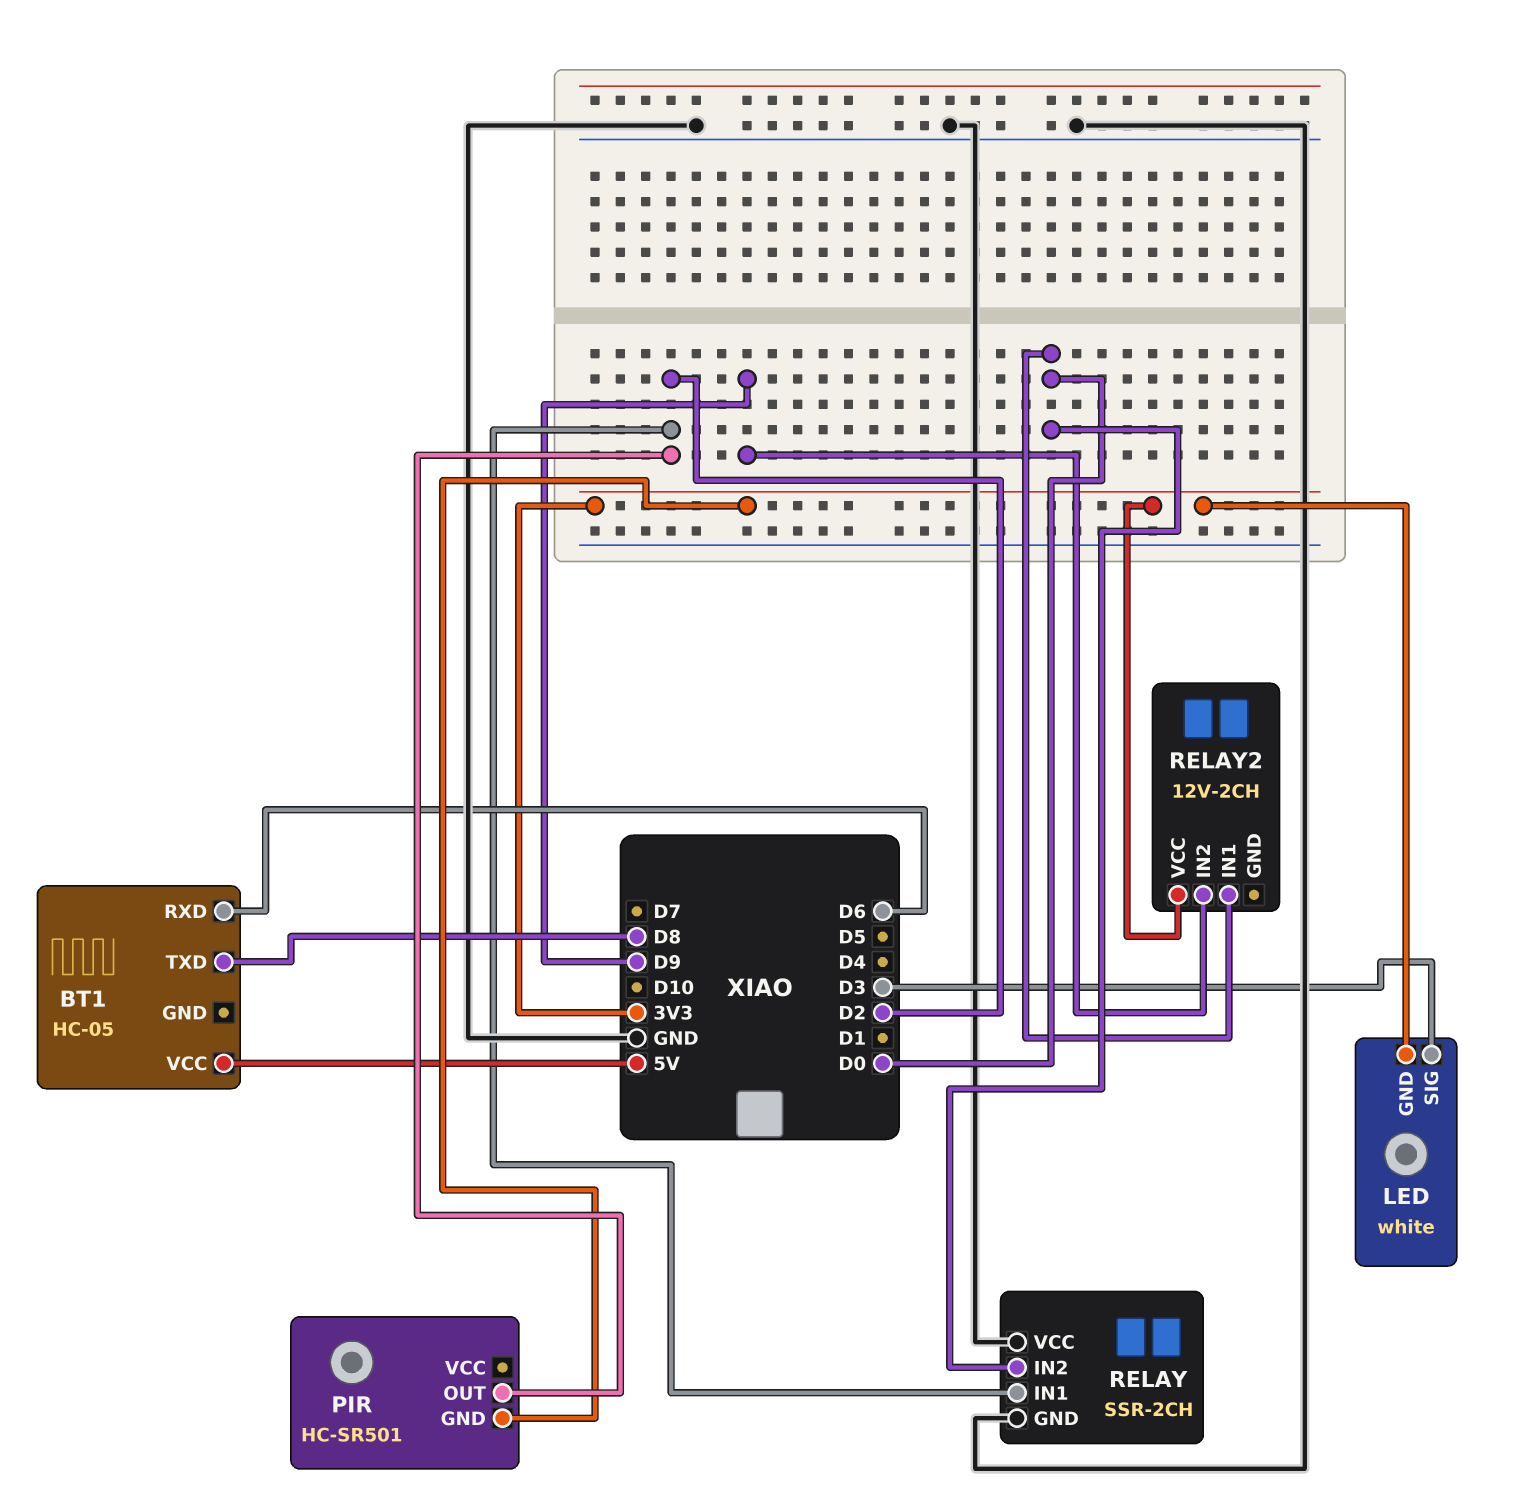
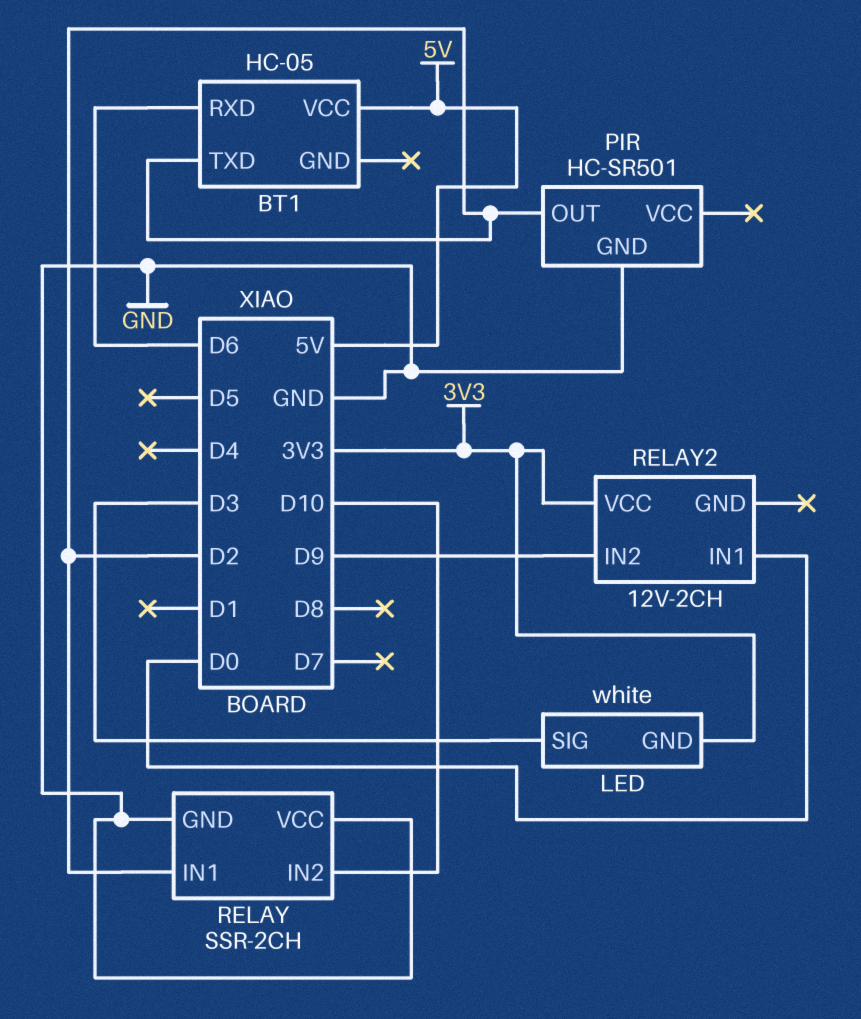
BT1 pin TXD: D8 -> D2
PIR pin GND: 3V3 -> GND
RELAY pin IN2: D0 -> D10

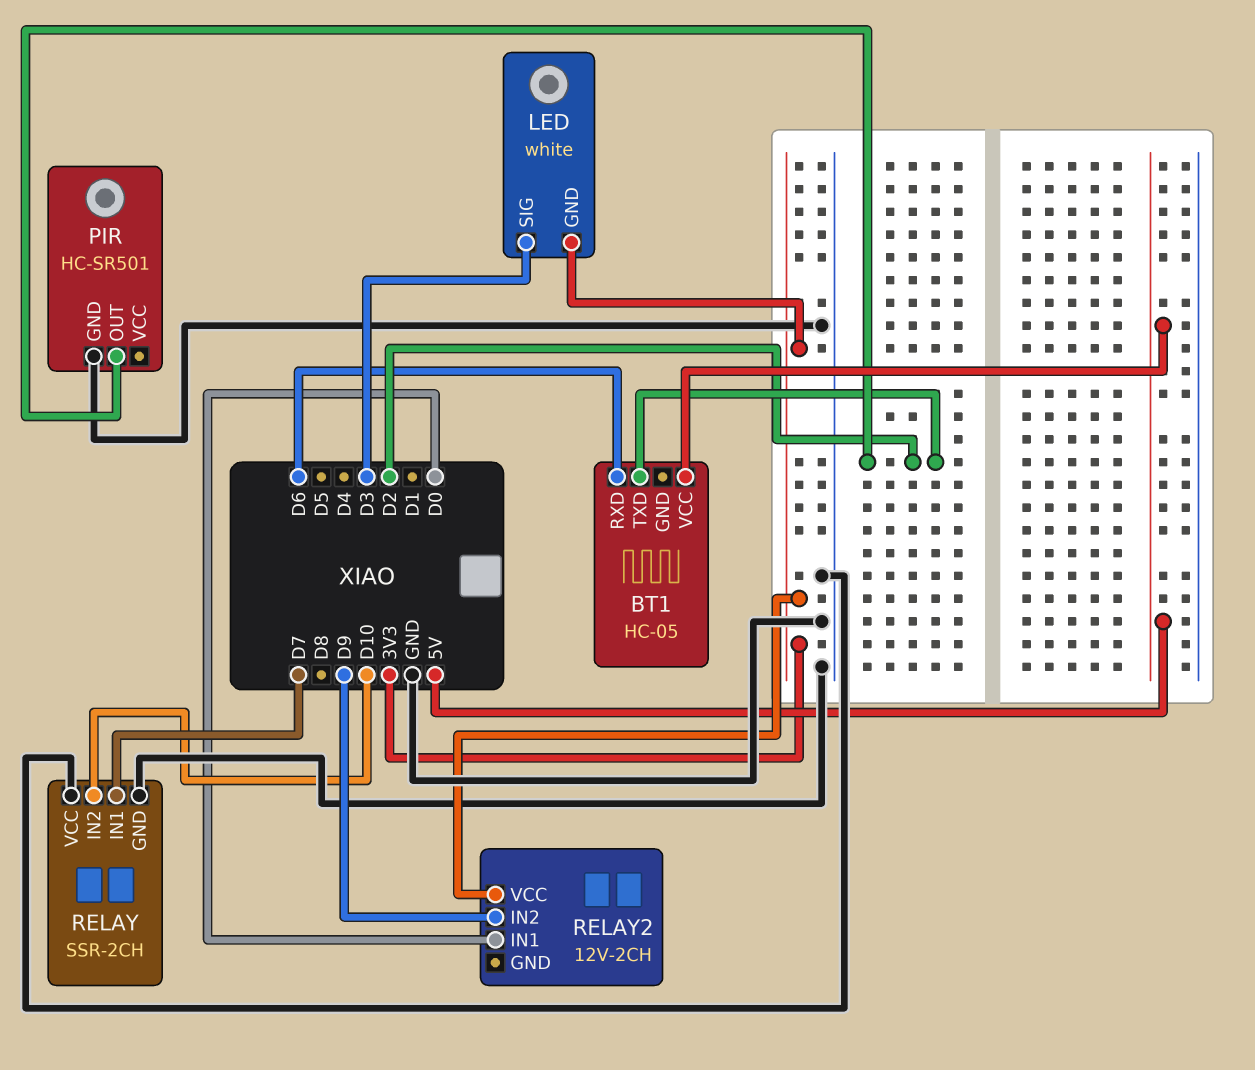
RELAY pin IN1: D2 -> D7

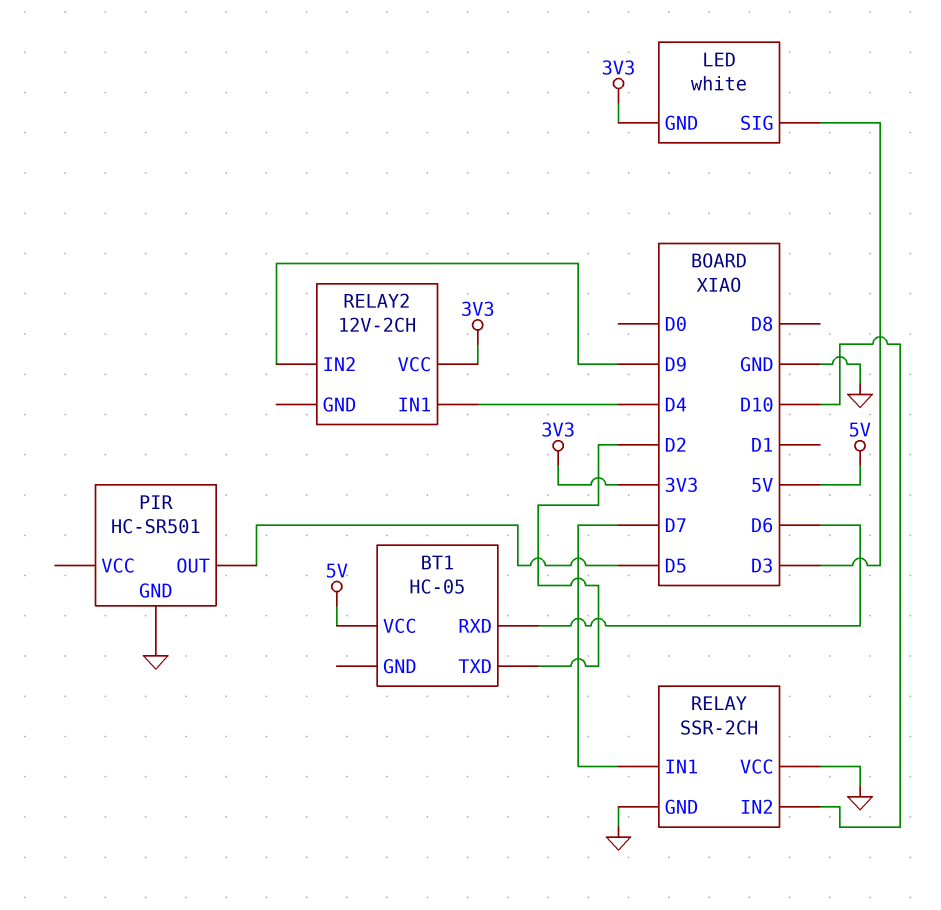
PIR pin OUT: D2 -> D5
RELAY2 pin IN1: D0 -> D4

